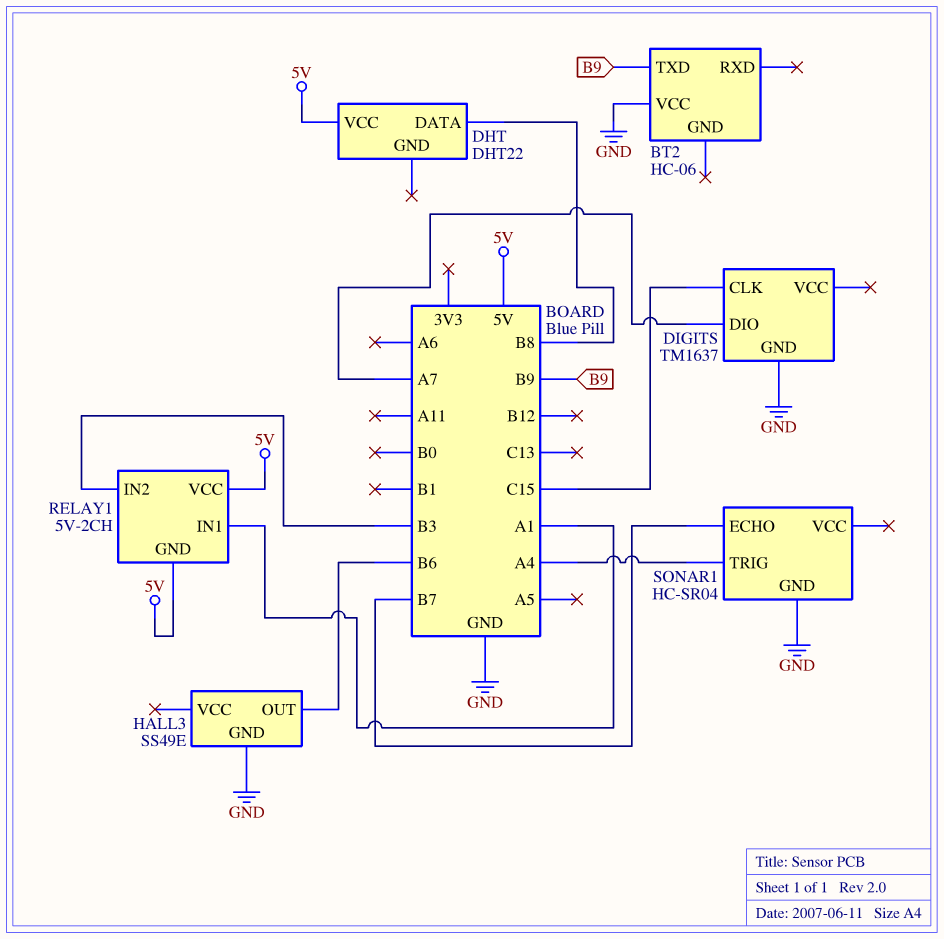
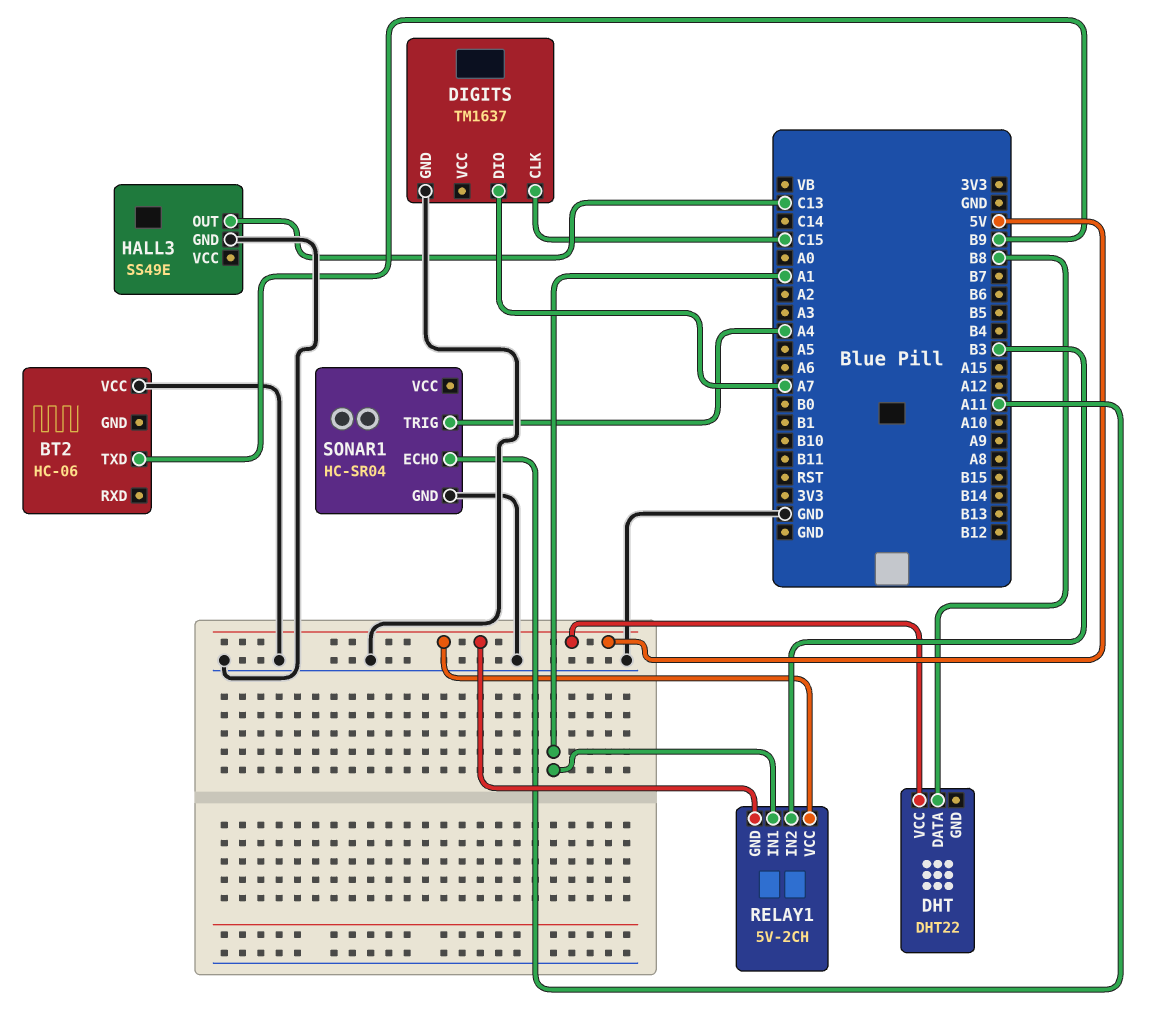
HALL3 pin OUT: B6 -> C13
SONAR1 pin ECHO: B7 -> A11

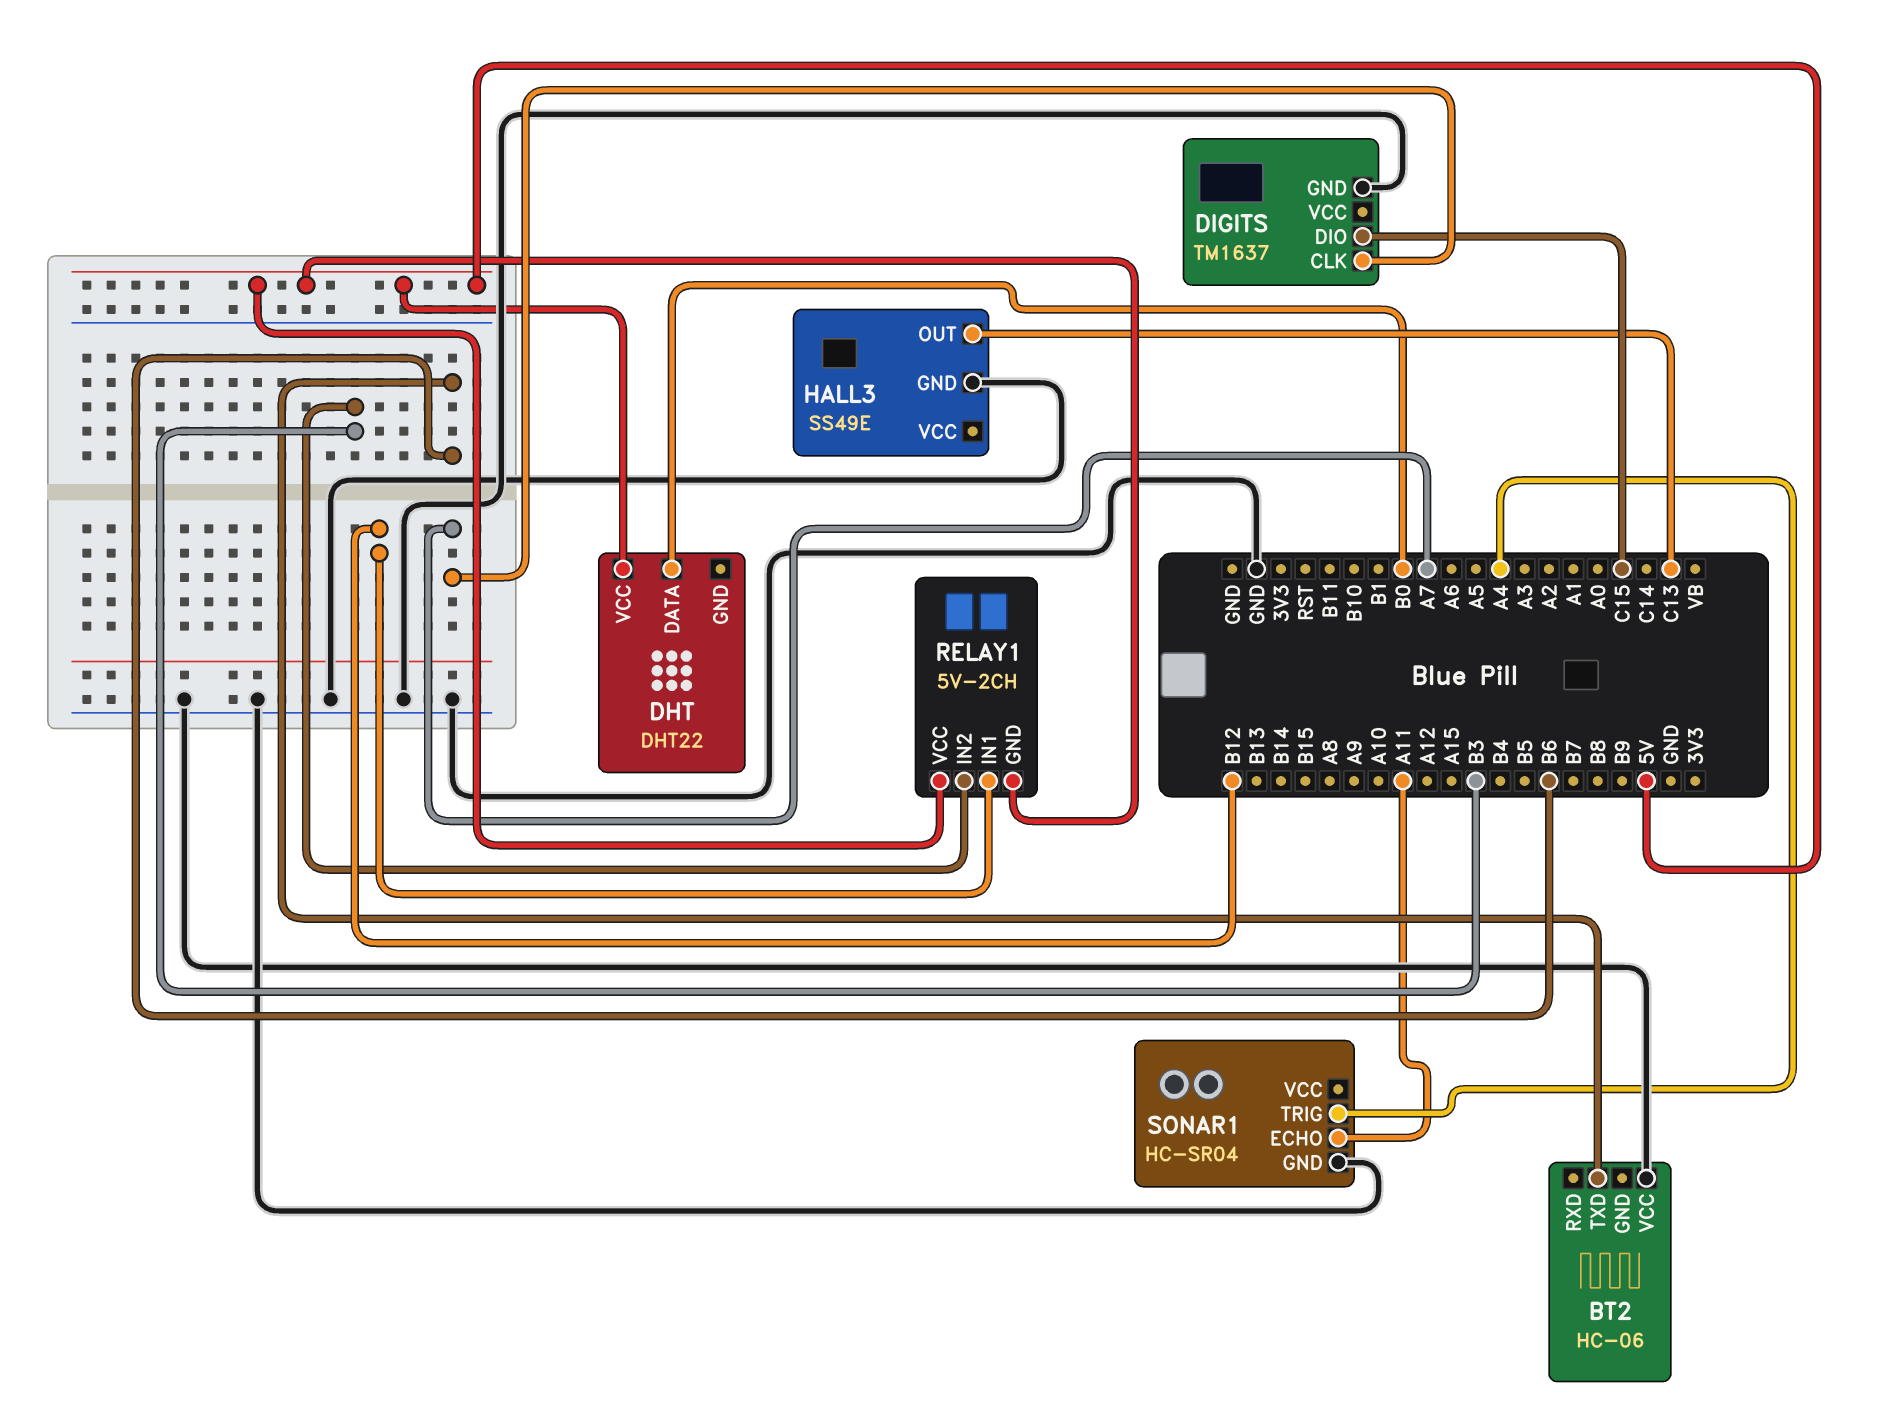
BT2 pin TXD: B9 -> B6
DHT pin DATA: B8 -> B0
DIGITS pin CLK: C15 -> A7
DIGITS pin DIO: A7 -> C15
RELAY1 pin IN1: A1 -> B12

